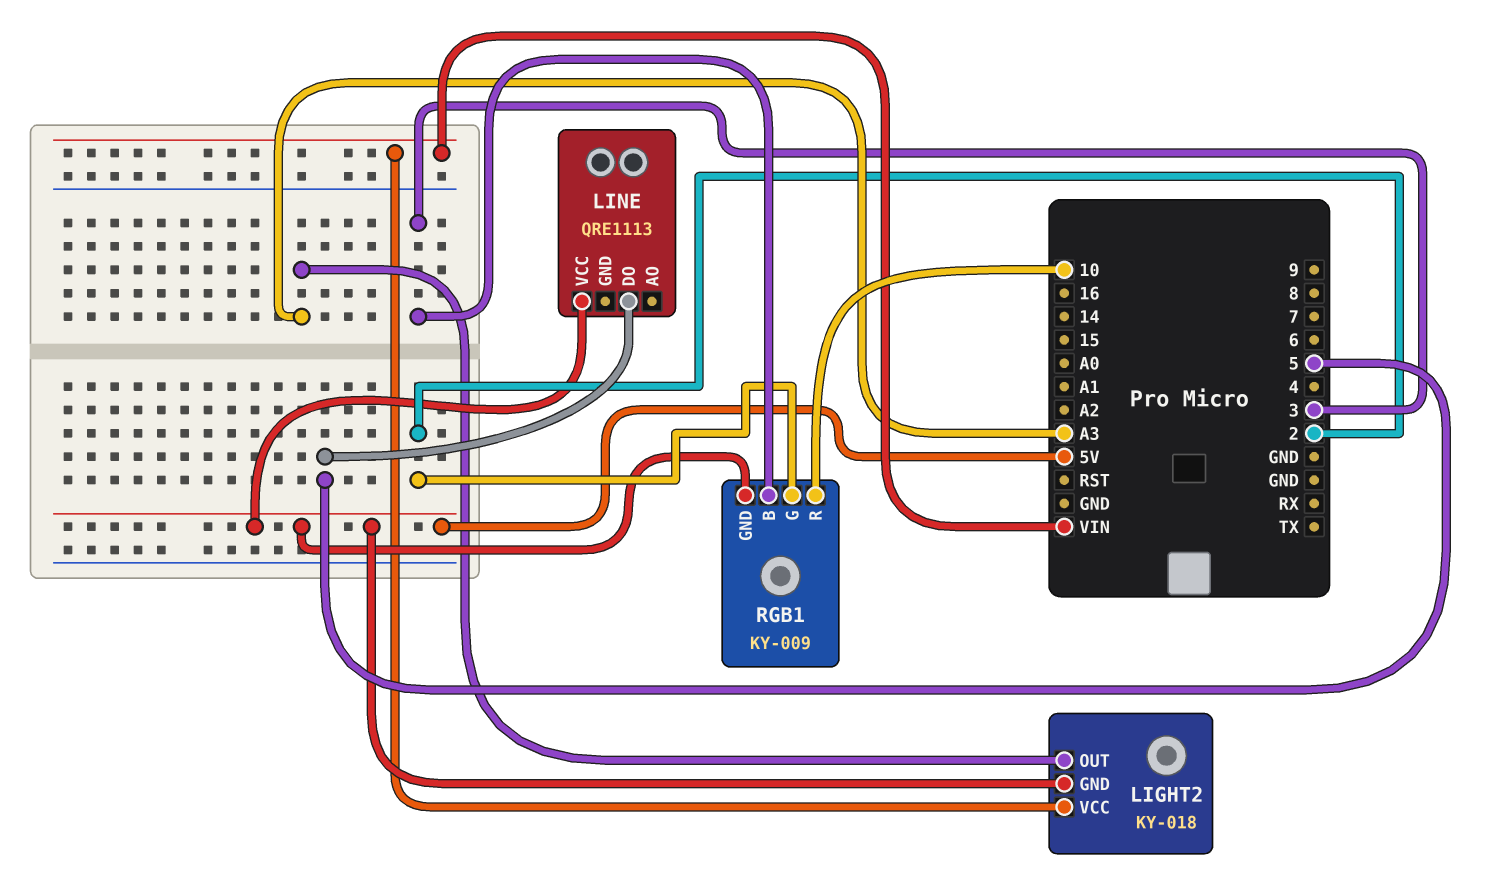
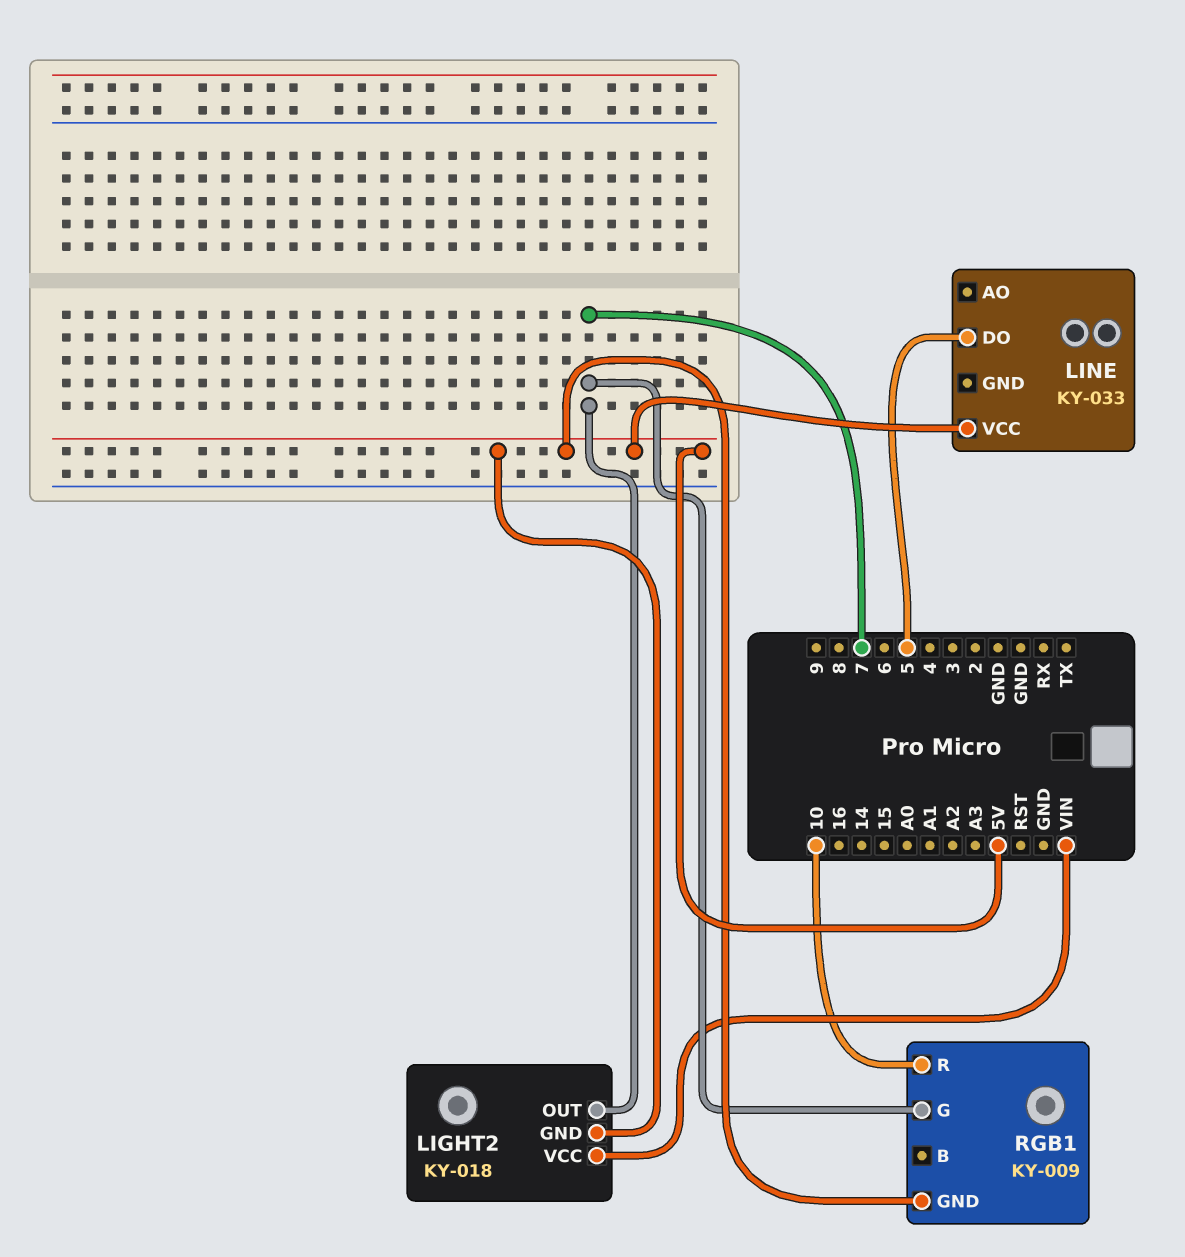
LIGHT2 pin OUT: A3 -> 7
LINE: QRE1113 -> KY-033
RGB1 pin B: 3 -> none
RGB1 pin G: 2 -> 7

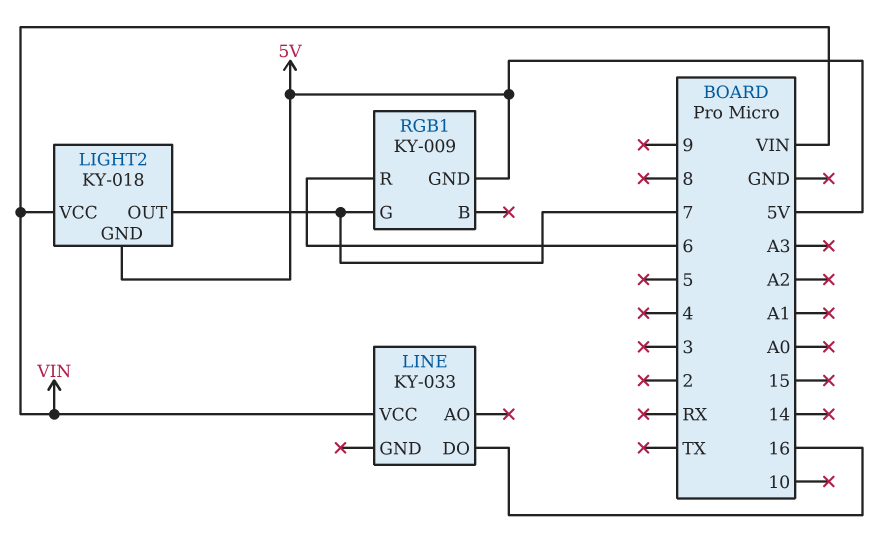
LINE pin DO: 5 -> 16
LINE pin VCC: 5V -> VIN
RGB1 pin R: 10 -> 6

